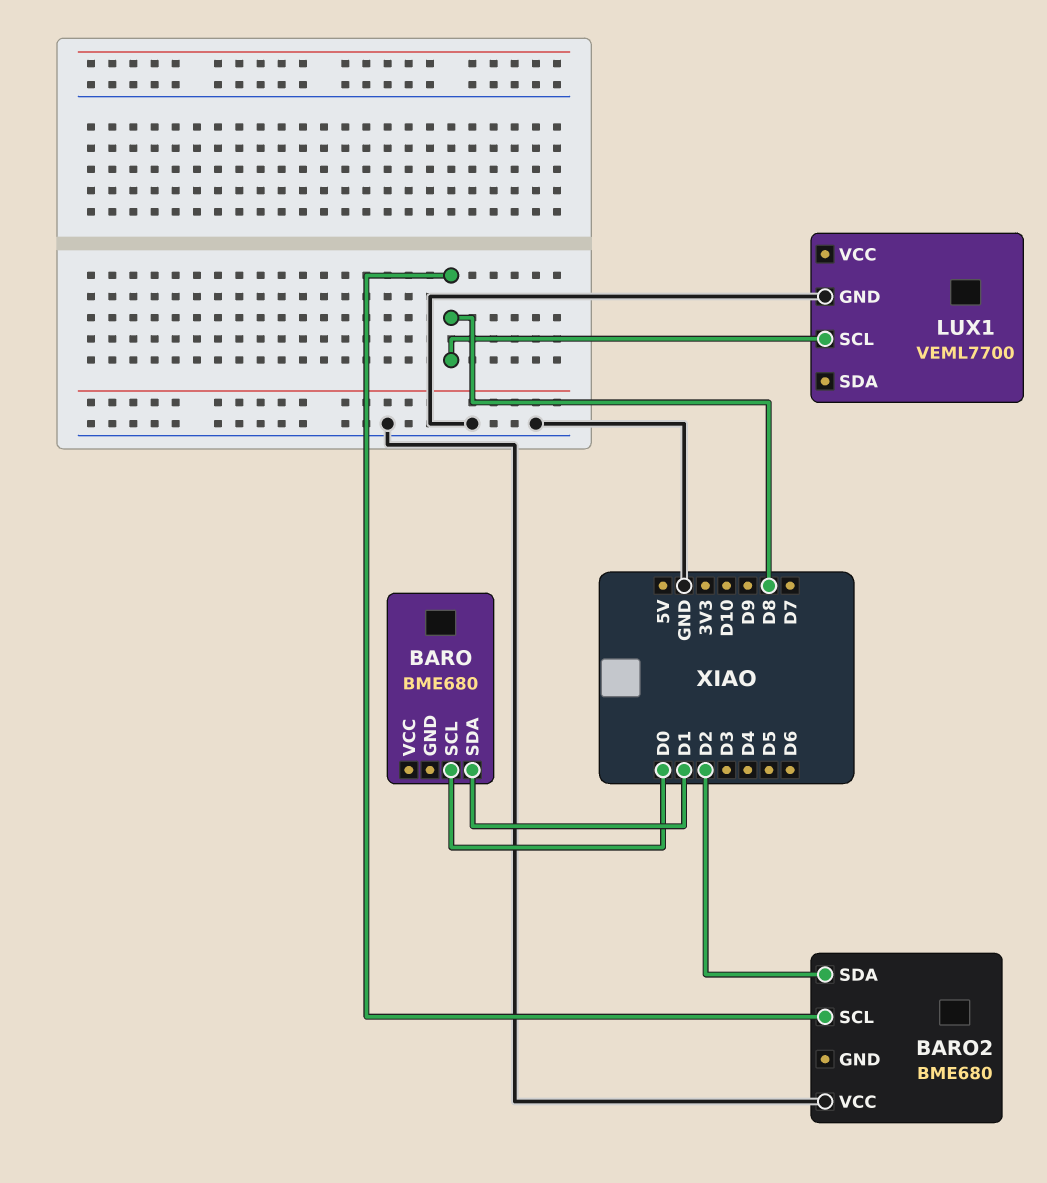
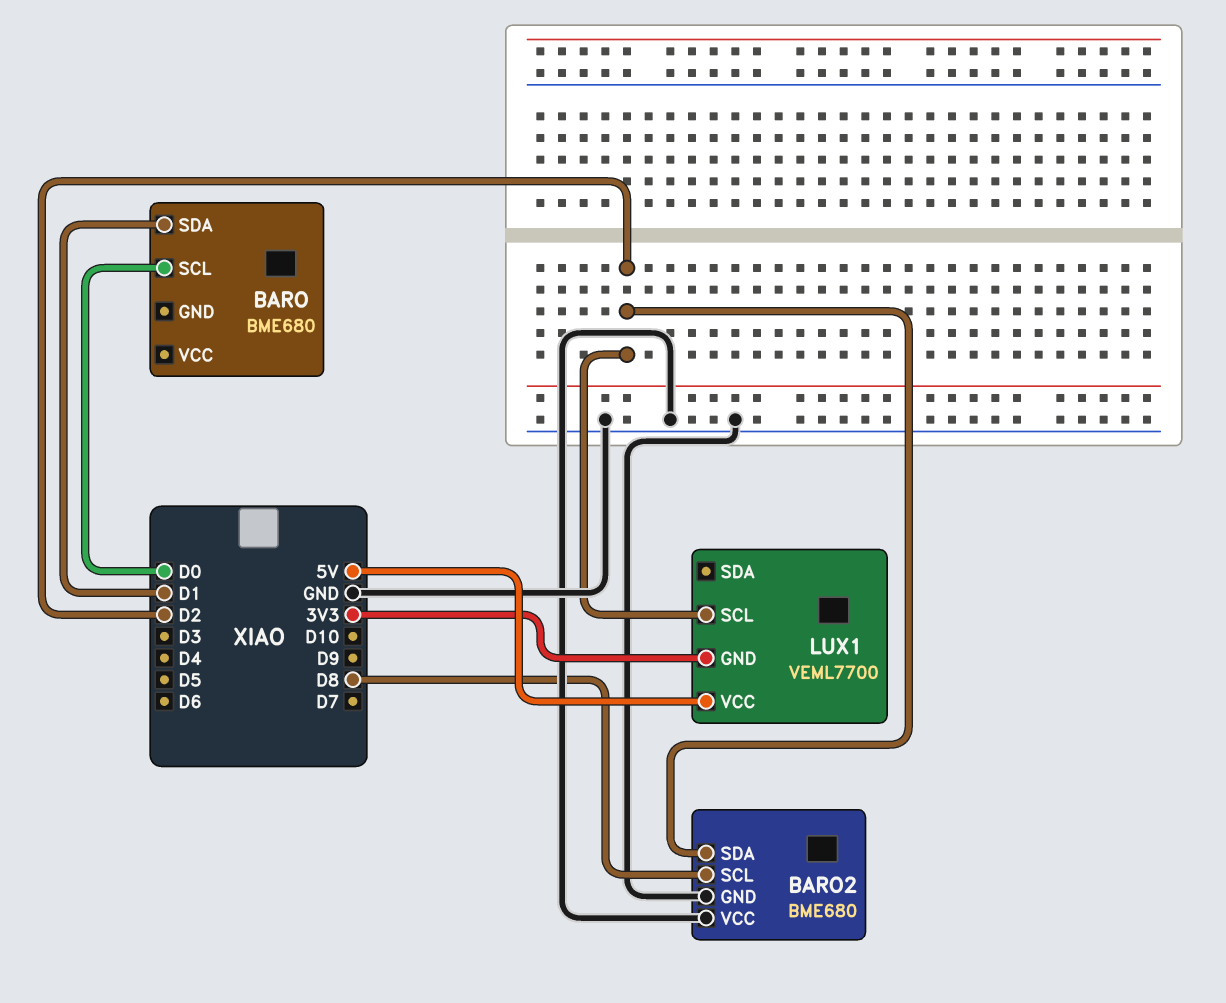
BARO2 pin GND: none -> GND
LUX1 pin GND: GND -> 3V3
LUX1 pin SCL: D8 -> D2
LUX1 pin VCC: none -> 5V

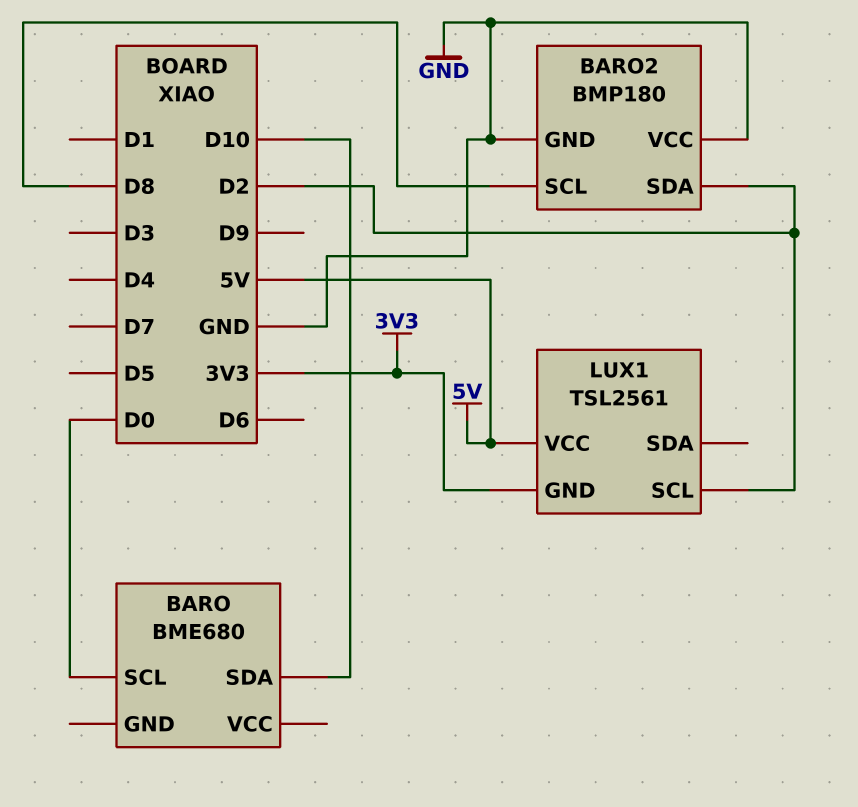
BARO pin SDA: D1 -> D10
BARO2: BME680 -> BMP180
LUX1: VEML7700 -> TSL2561

